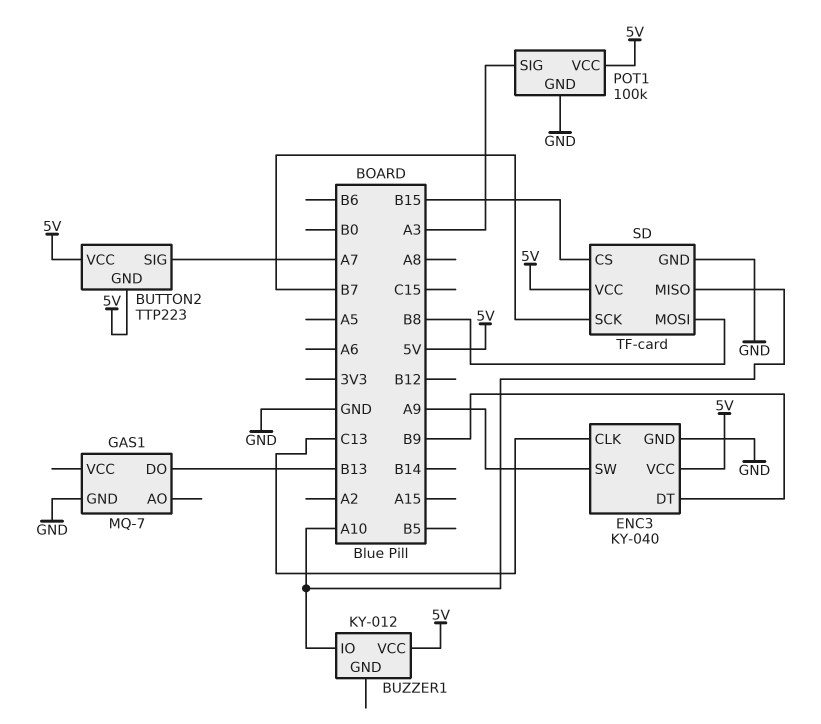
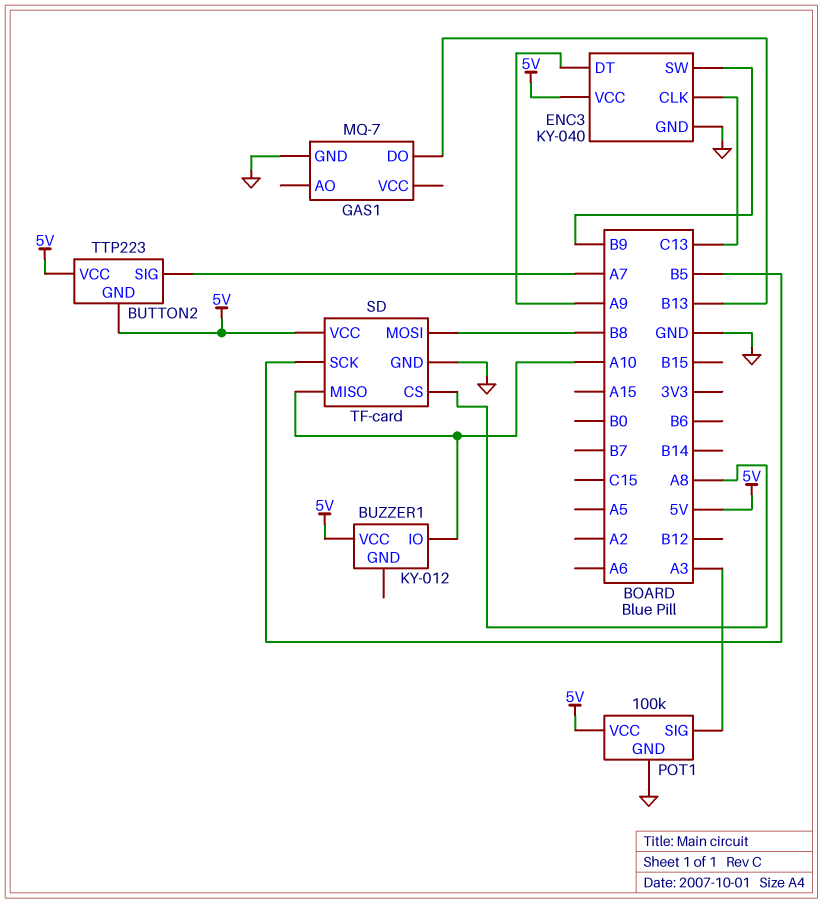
ENC3 pin DT: B9 -> A9
ENC3 pin SW: A9 -> B9
SD pin CS: B15 -> A8
SD pin SCK: B7 -> B5

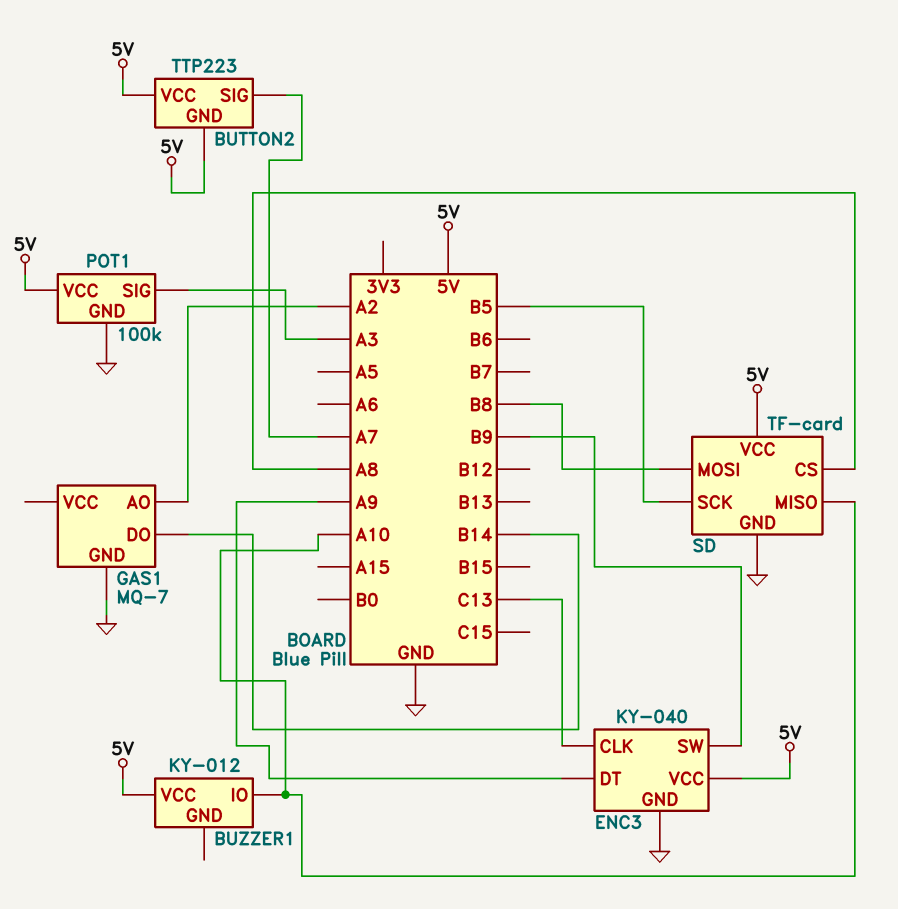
GAS1 pin AO: none -> A2
GAS1 pin DO: B13 -> B14

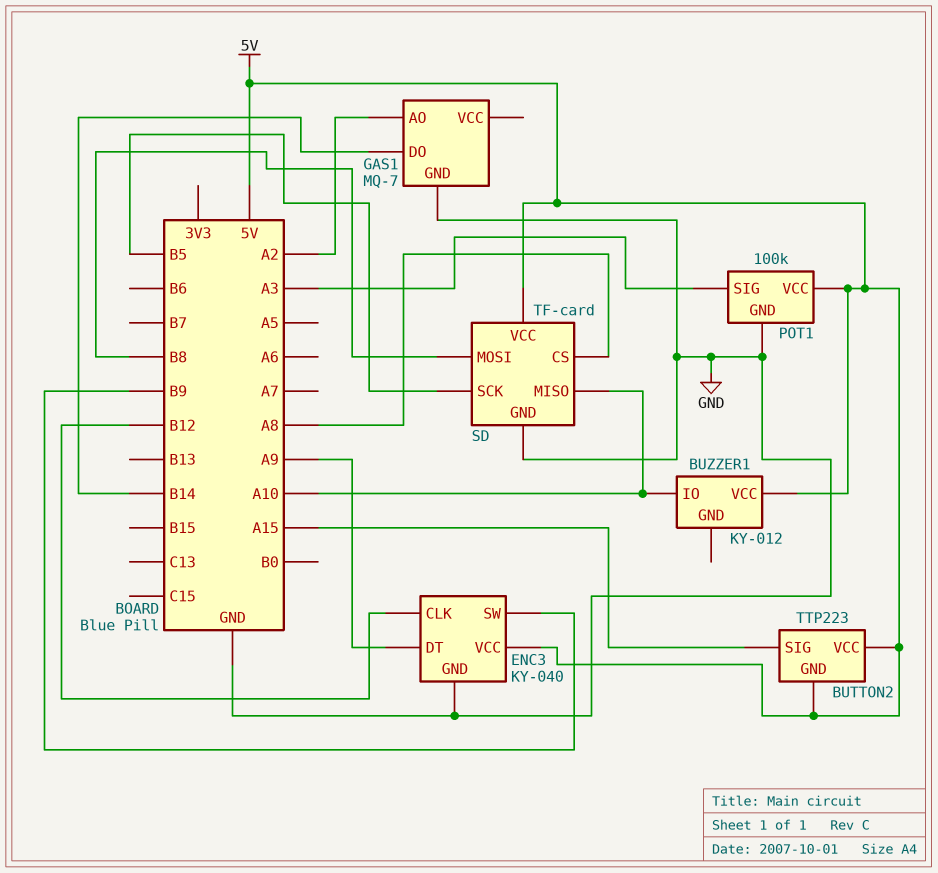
BUTTON2 pin SIG: A7 -> A15
ENC3 pin CLK: C13 -> B12

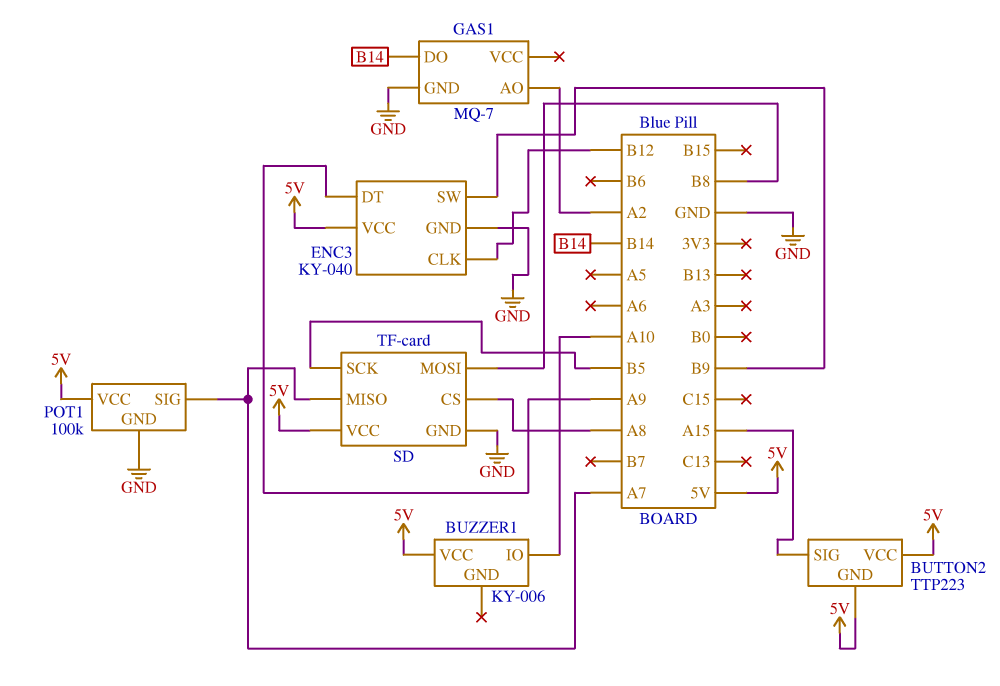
BUZZER1: KY-012 -> KY-006
POT1 pin SIG: A3 -> A7
SD pin MISO: A10 -> A7

